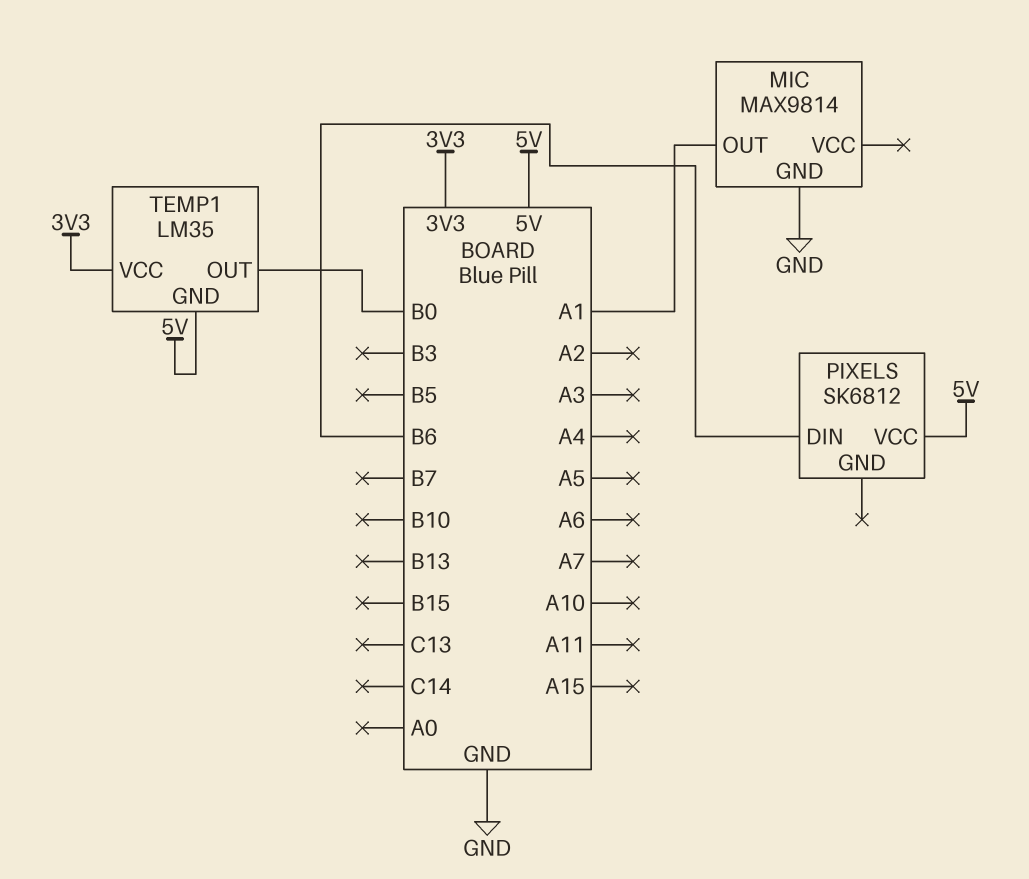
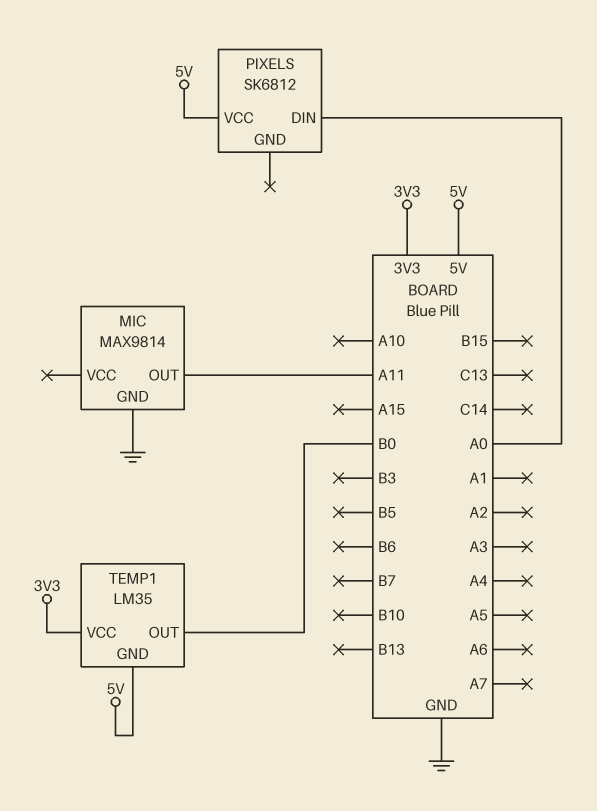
MIC pin OUT: A1 -> A11
PIXELS pin DIN: B6 -> A0

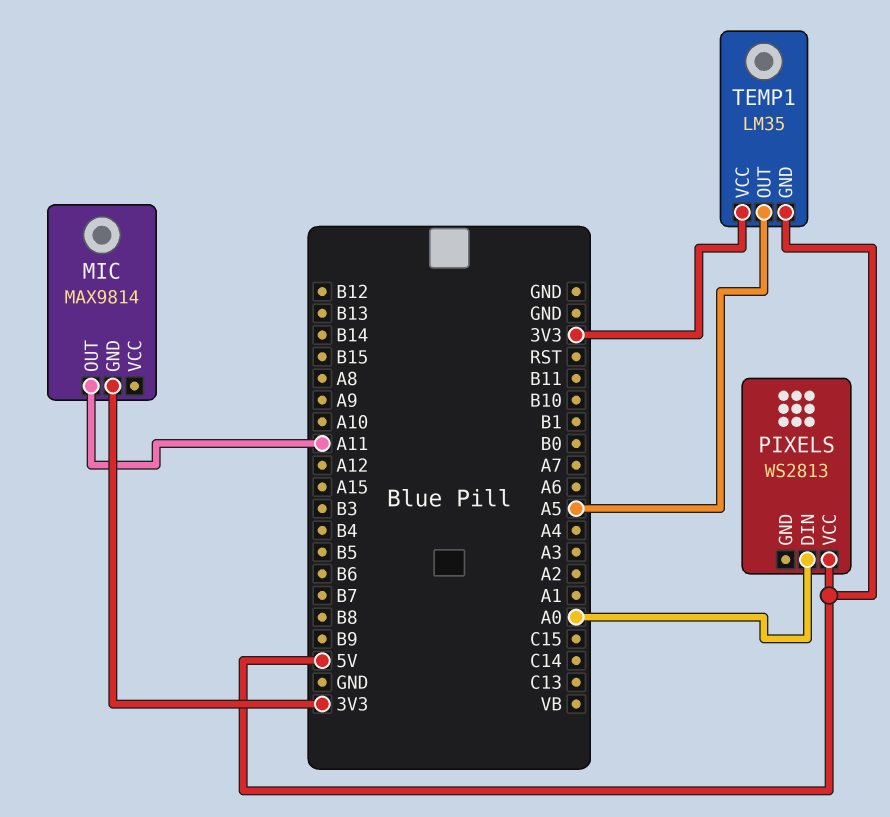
MIC pin GND: GND -> 3V3
PIXELS: SK6812 -> WS2813
TEMP1 pin OUT: B0 -> A5

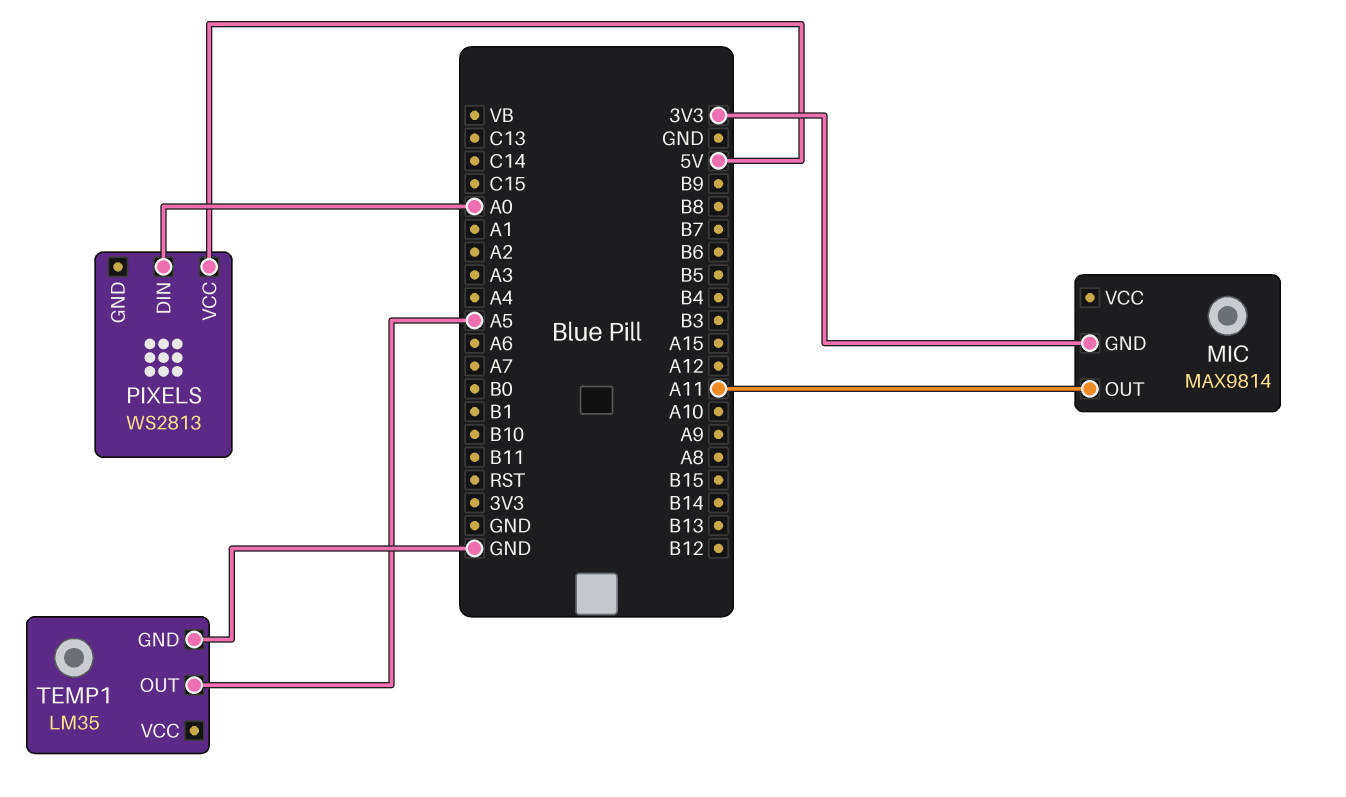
TEMP1 pin GND: 5V -> GND
TEMP1 pin VCC: 3V3 -> none

